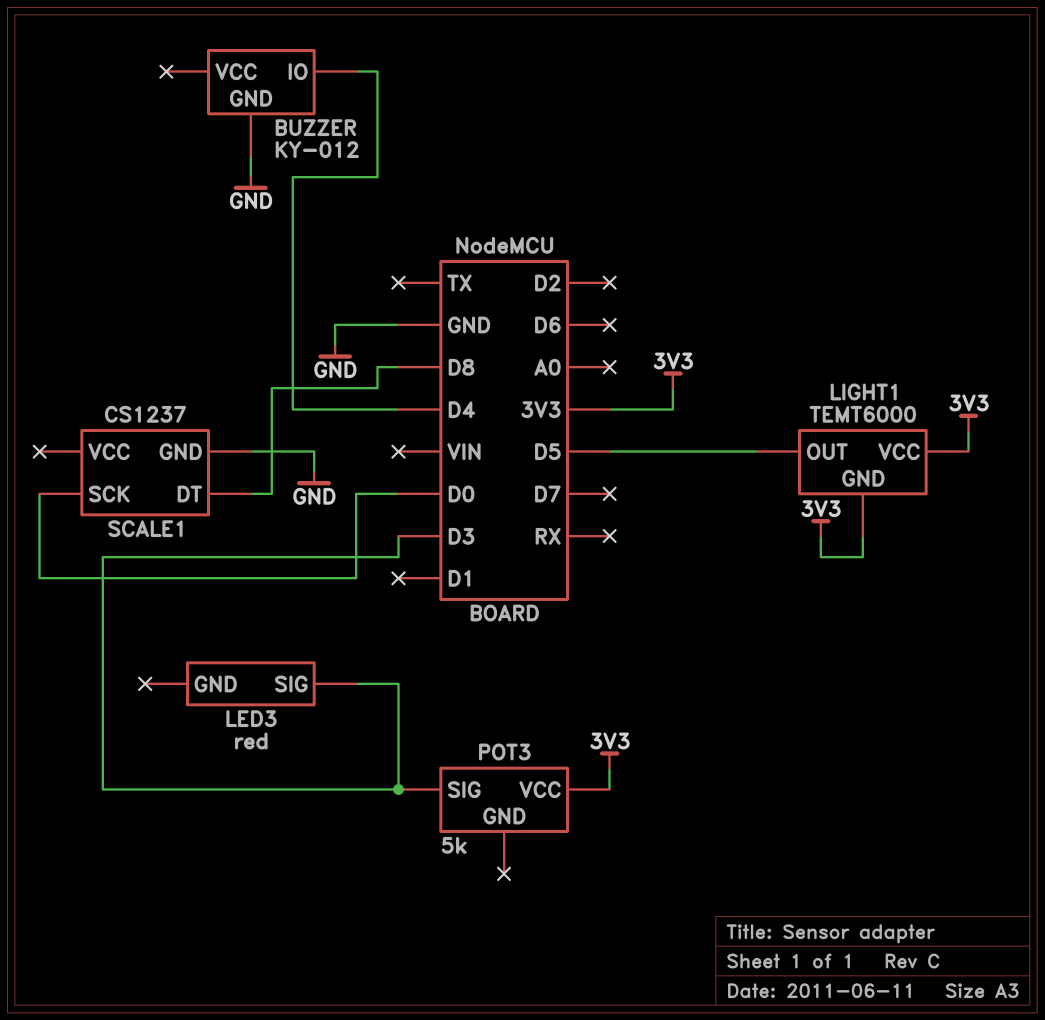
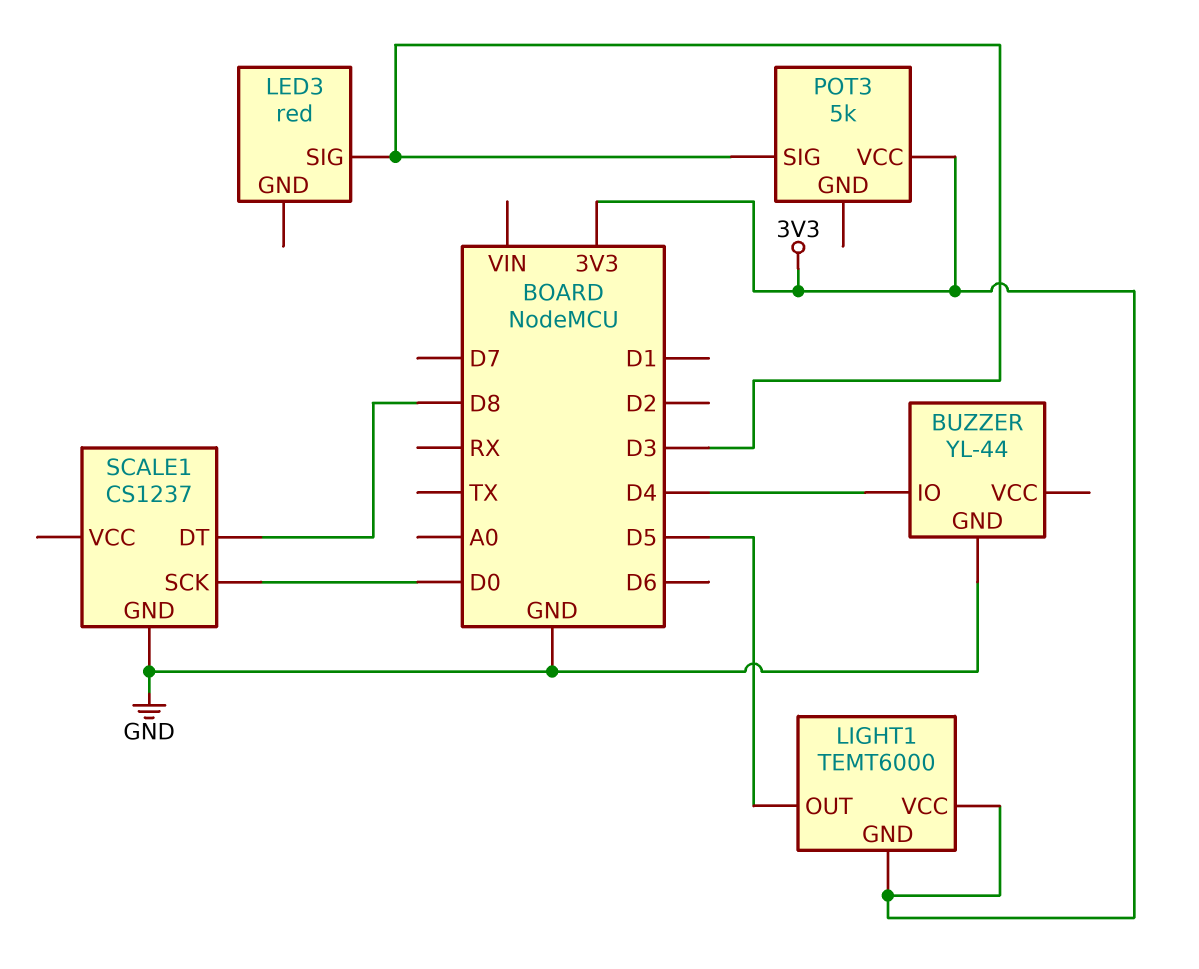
BUZZER: KY-012 -> YL-44

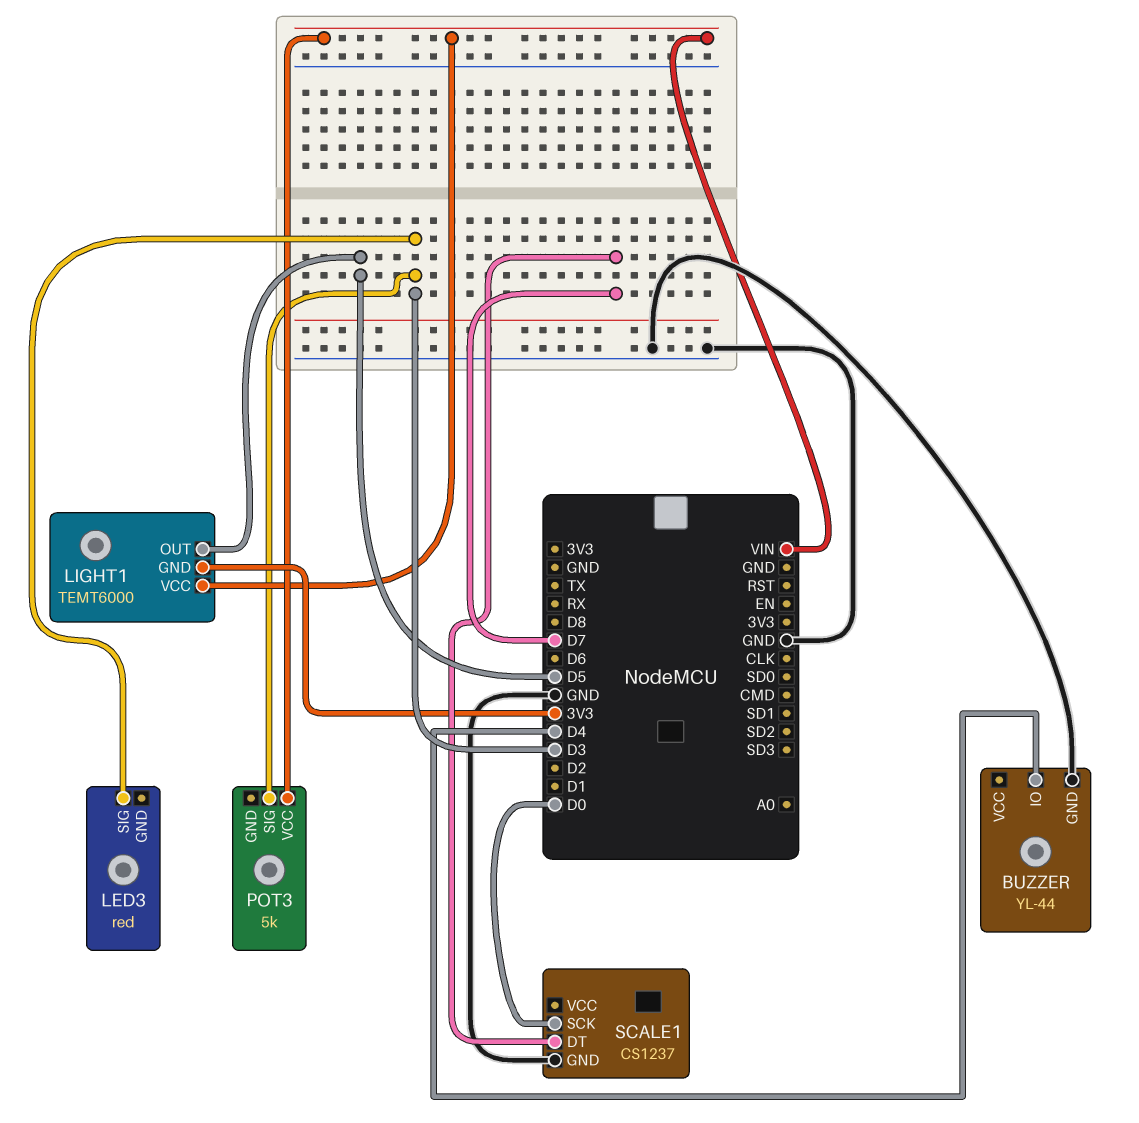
LIGHT1 pin VCC: 3V3 -> VIN
POT3 pin VCC: 3V3 -> VIN
SCALE1 pin DT: D8 -> D7

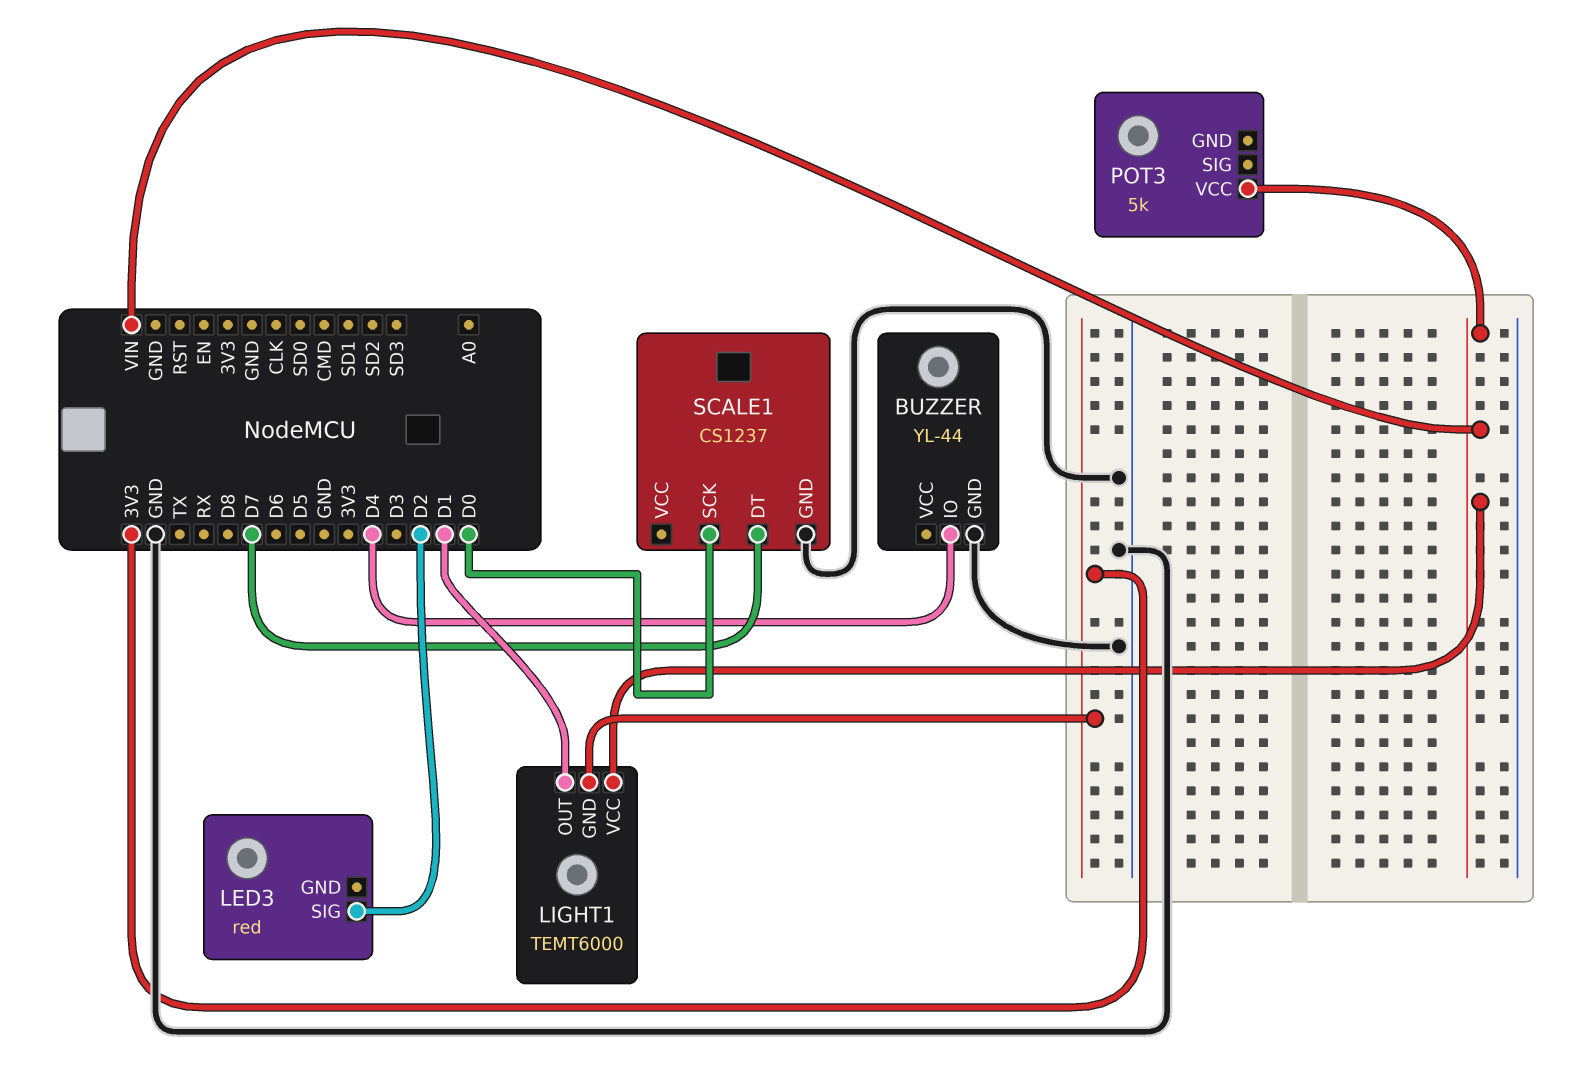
LED3 pin SIG: D3 -> D2
LIGHT1 pin OUT: D5 -> D1
POT3 pin SIG: D3 -> none

